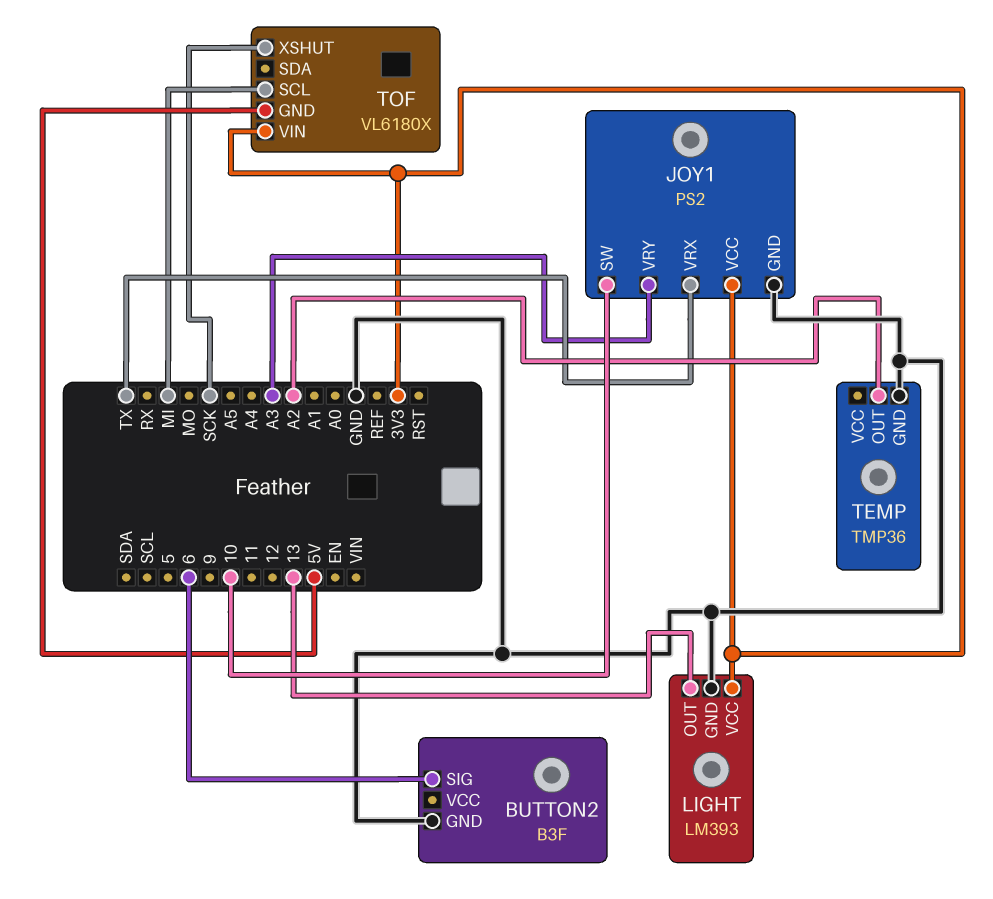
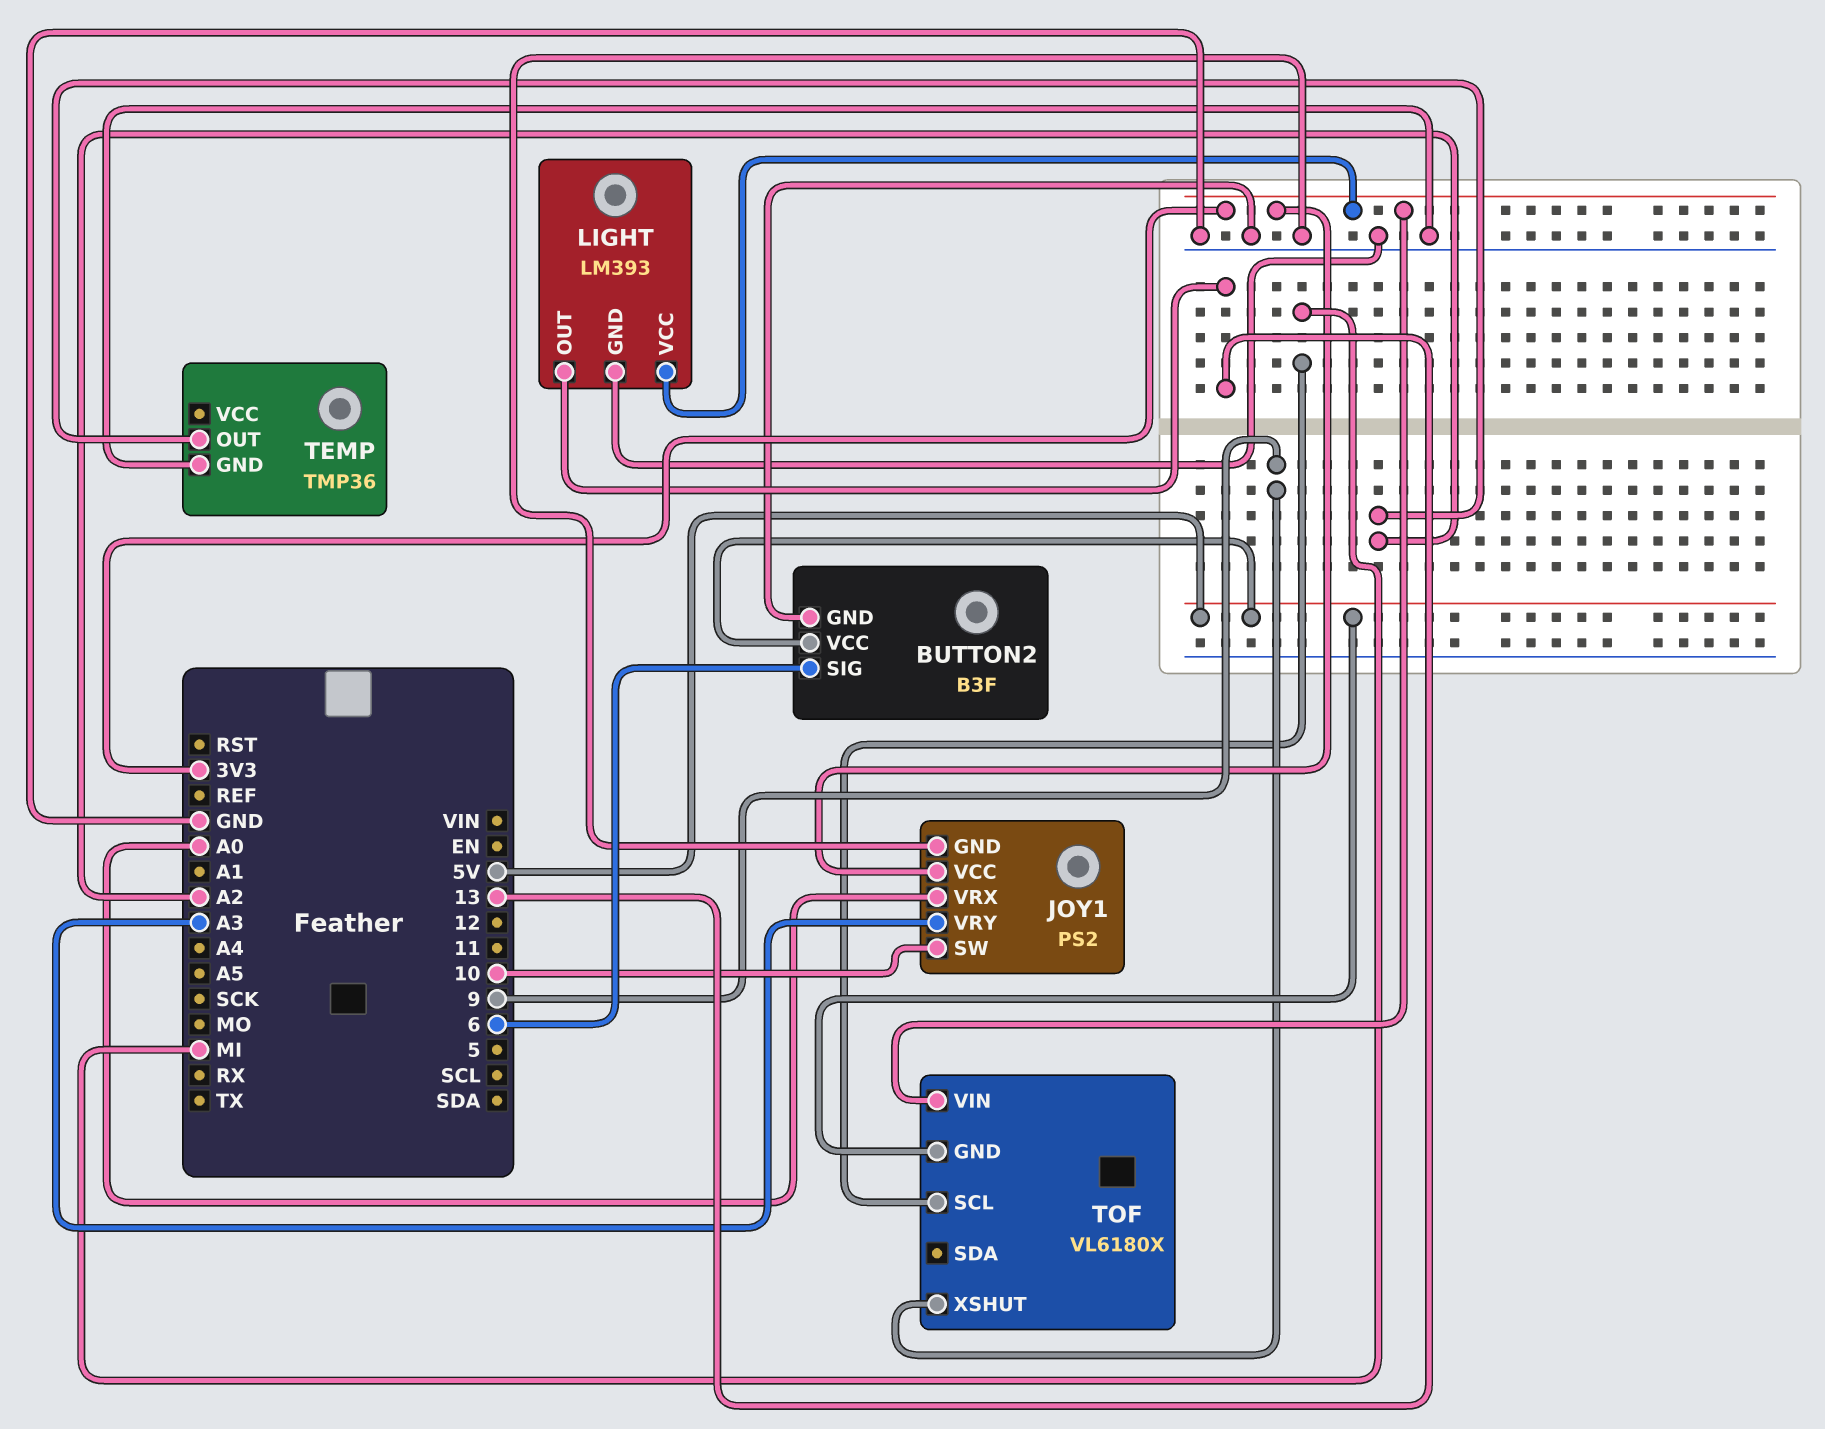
BUTTON2 pin VCC: none -> 5V
JOY1 pin VRX: TX -> A0
TOF pin XSHUT: SCK -> 9

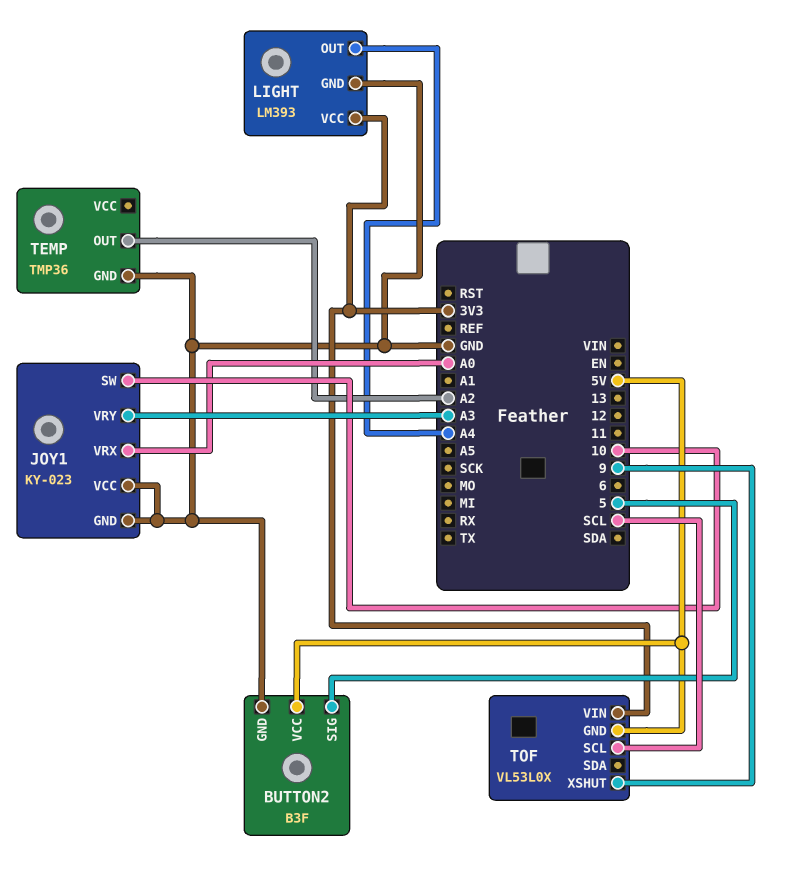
BUTTON2 pin SIG: 6 -> 5
JOY1: PS2 -> KY-023
JOY1 pin VCC: 3V3 -> GND
LIGHT pin OUT: 13 -> A4
TOF: VL6180X -> VL53L0X
TOF pin SCL: MI -> SCL

